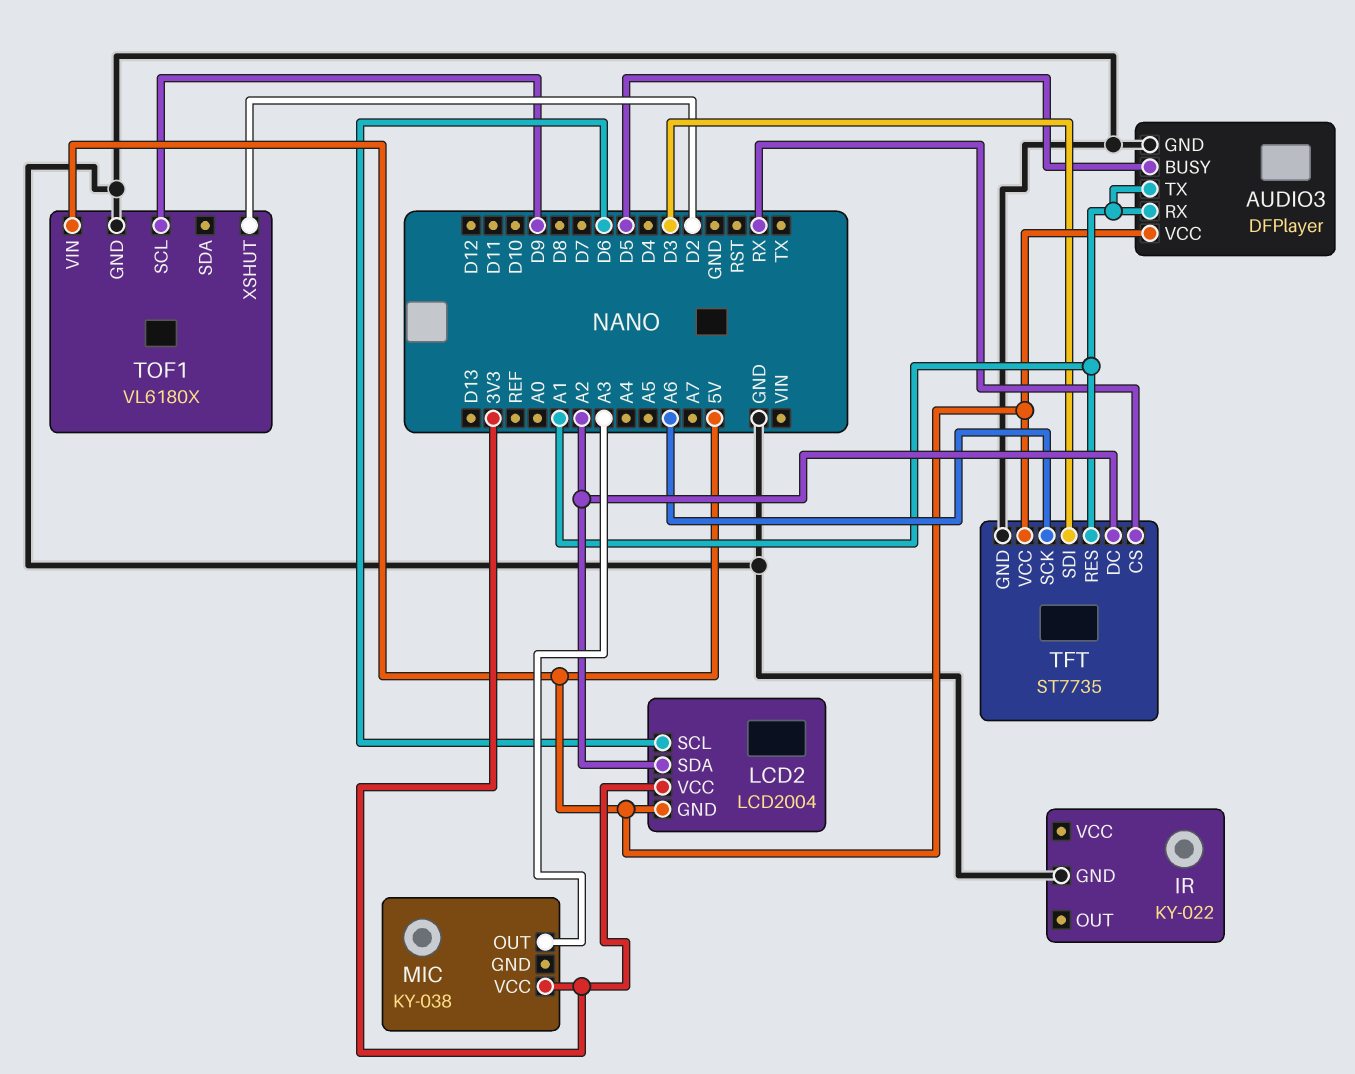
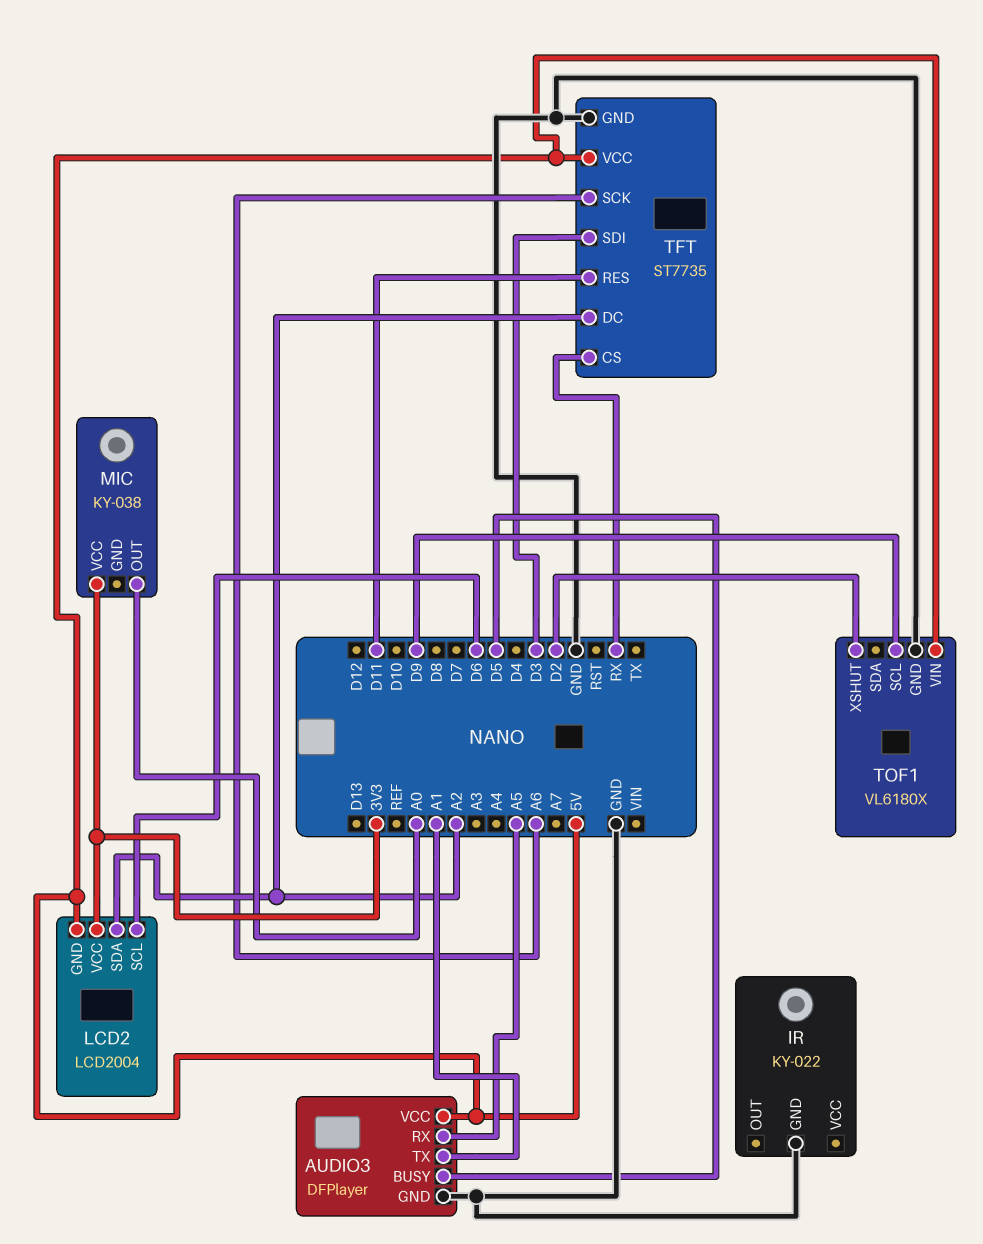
AUDIO3 pin RX: A1 -> A5
MIC pin OUT: A3 -> A0
TFT pin RES: A1 -> D11

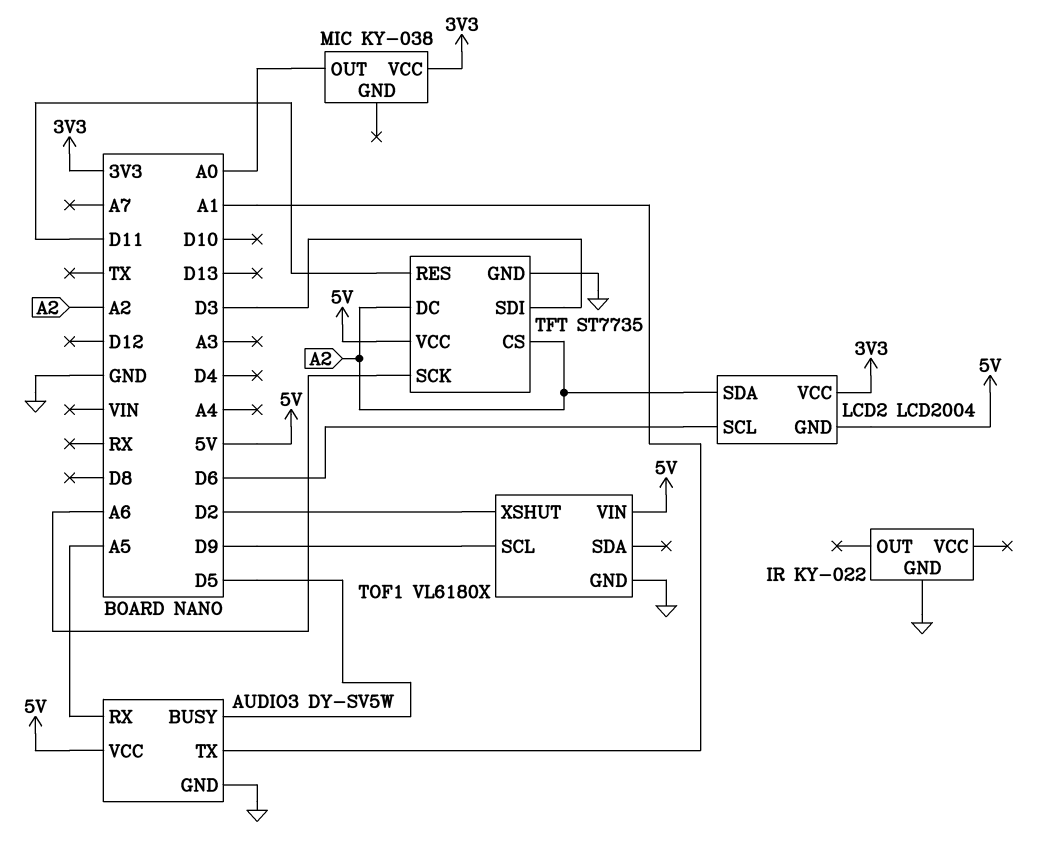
AUDIO3: DFPlayer -> DY-SV5W
TFT pin CS: RX -> A2

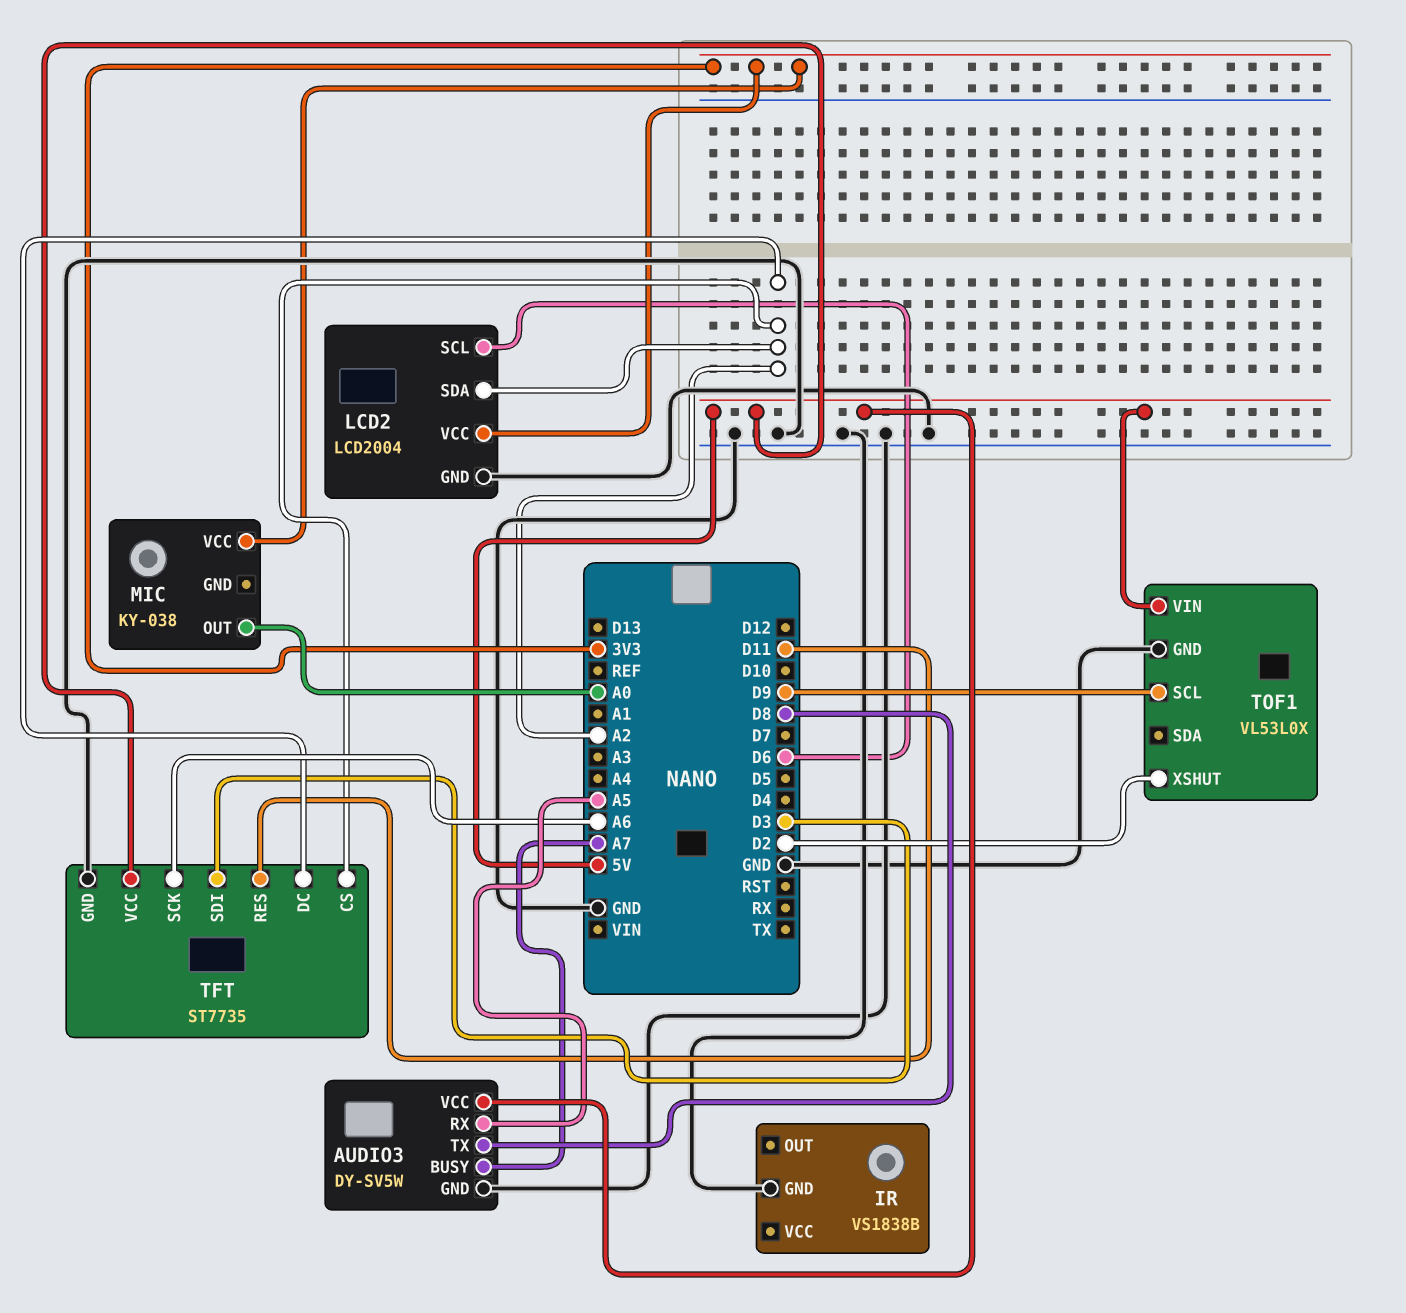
AUDIO3 pin BUSY: D5 -> A7
AUDIO3 pin TX: A1 -> D8
IR: KY-022 -> VS1838B
LCD2 pin GND: 5V -> GND
TOF1: VL6180X -> VL53L0X

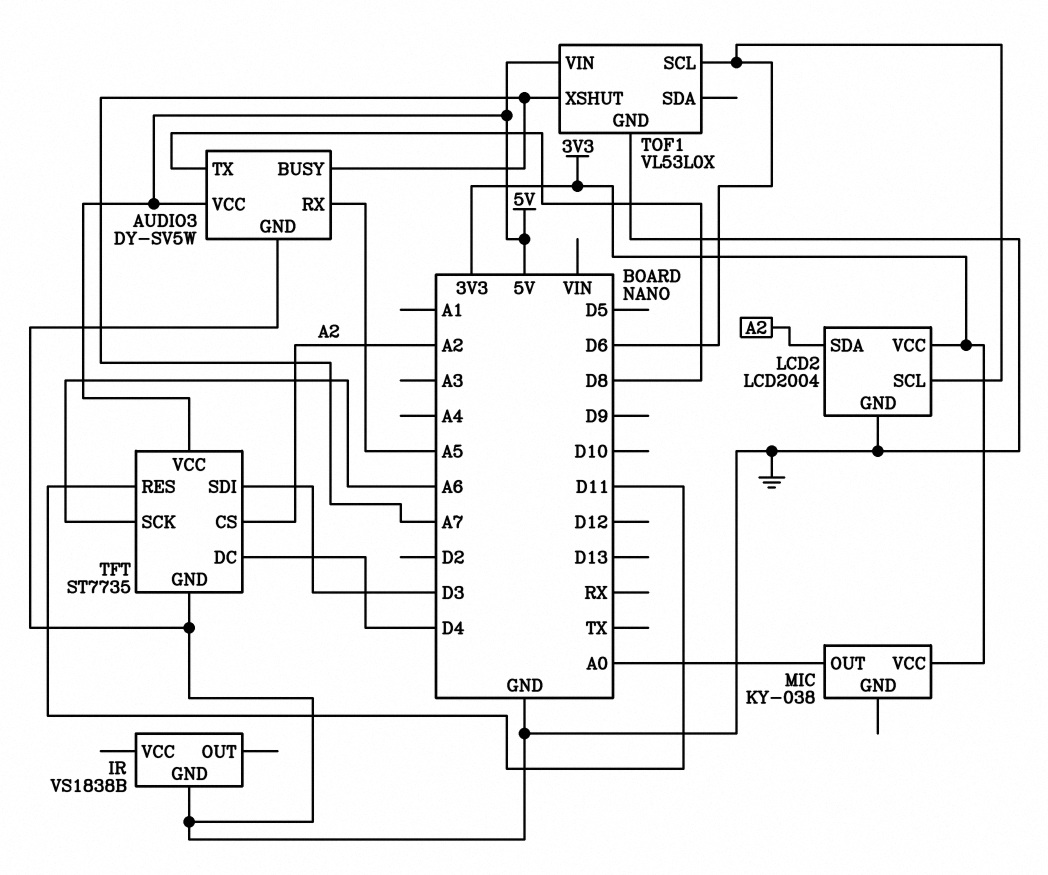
TFT pin DC: A2 -> D4
TOF1 pin SCL: D9 -> D6
TOF1 pin XSHUT: D2 -> A7

